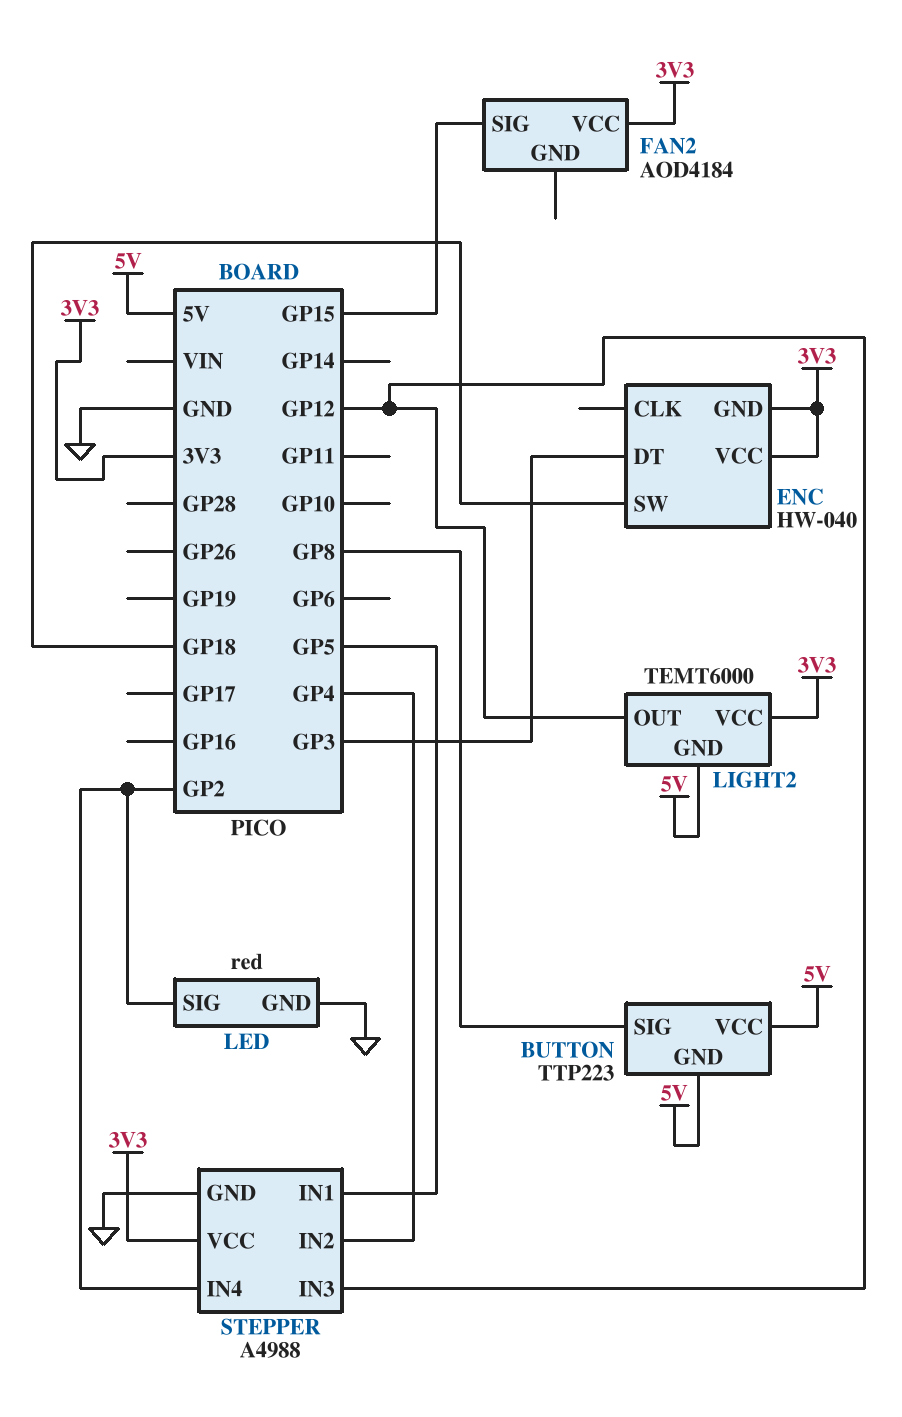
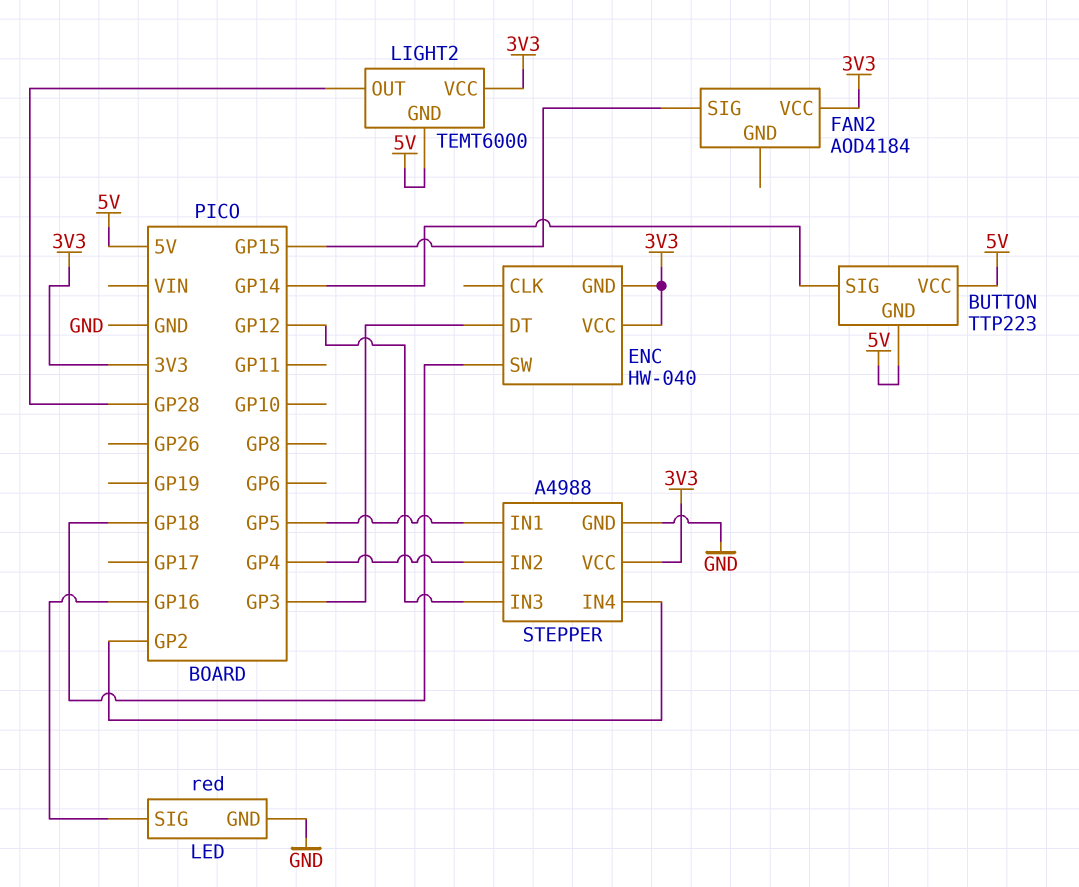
BUTTON pin SIG: GP8 -> GP14
LED pin SIG: GP2 -> GP16
LIGHT2 pin OUT: GP12 -> GP28

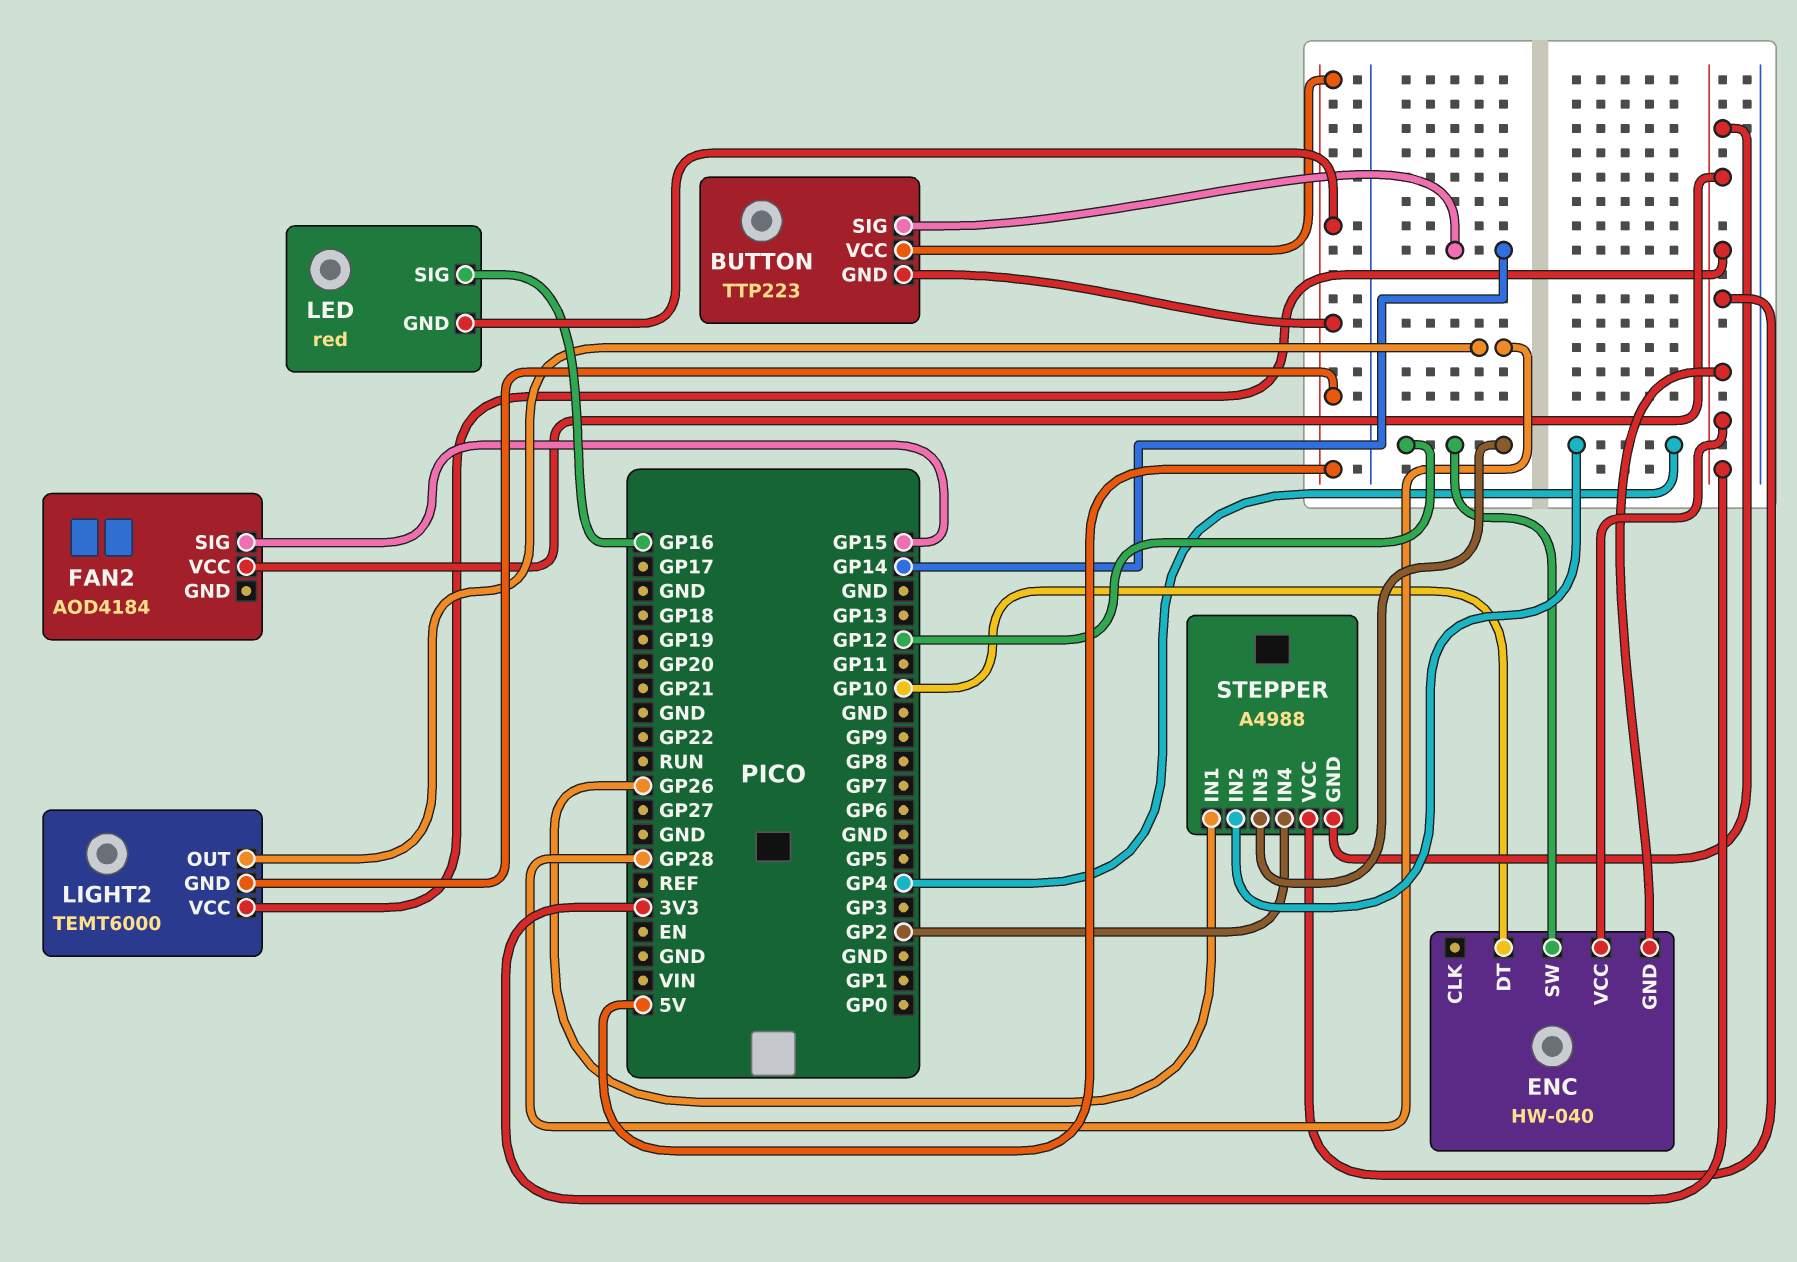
ENC pin DT: GP3 -> GP10
ENC pin SW: GP18 -> GP12
LED pin GND: GND -> 5V
STEPPER pin GND: GND -> 3V3
STEPPER pin IN1: GP5 -> GP26

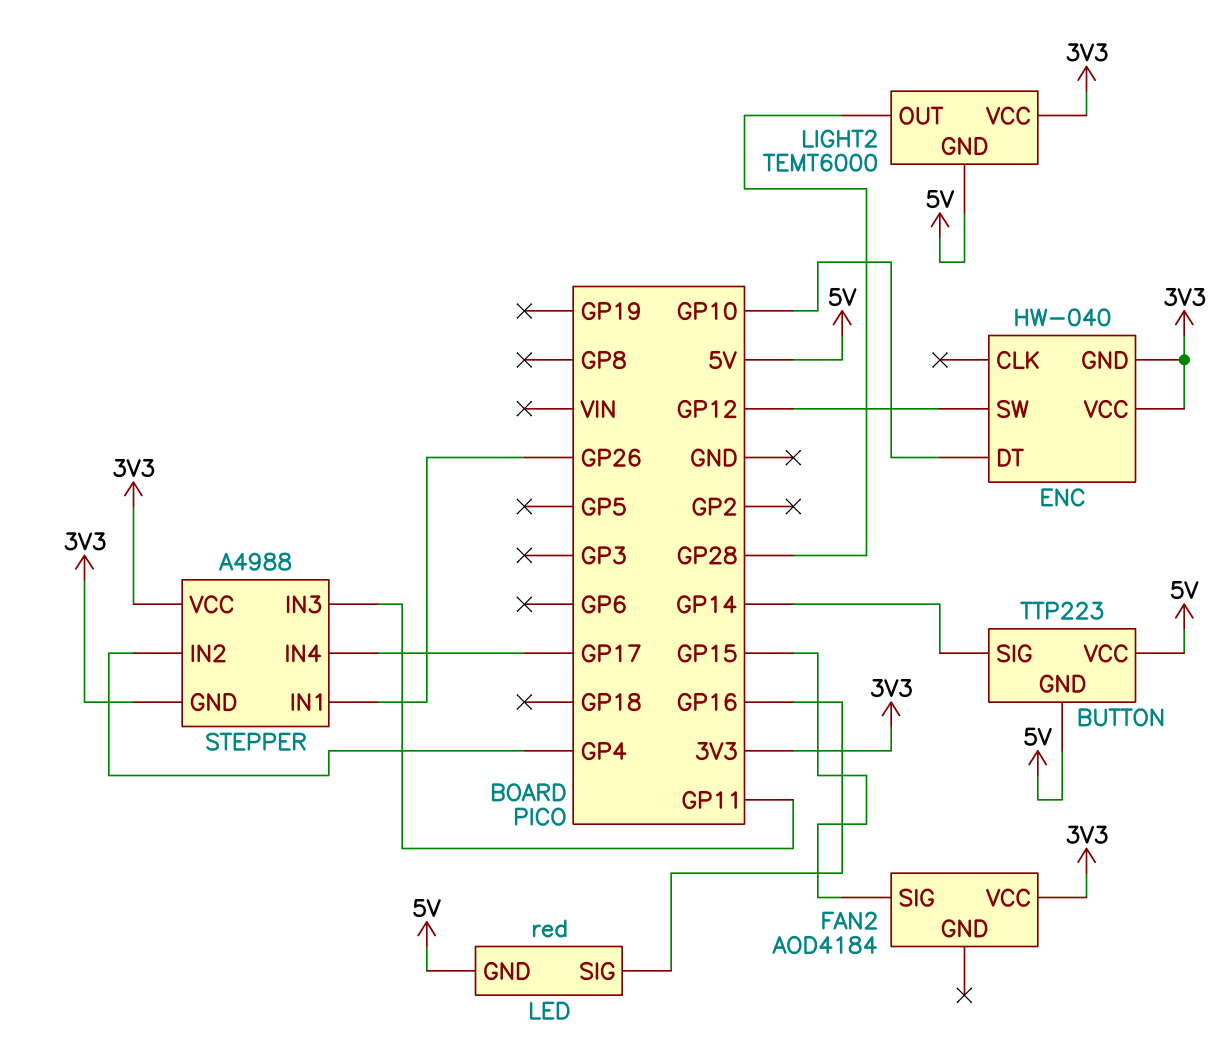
STEPPER pin IN3: GP12 -> GP11
STEPPER pin IN4: GP2 -> GP17

